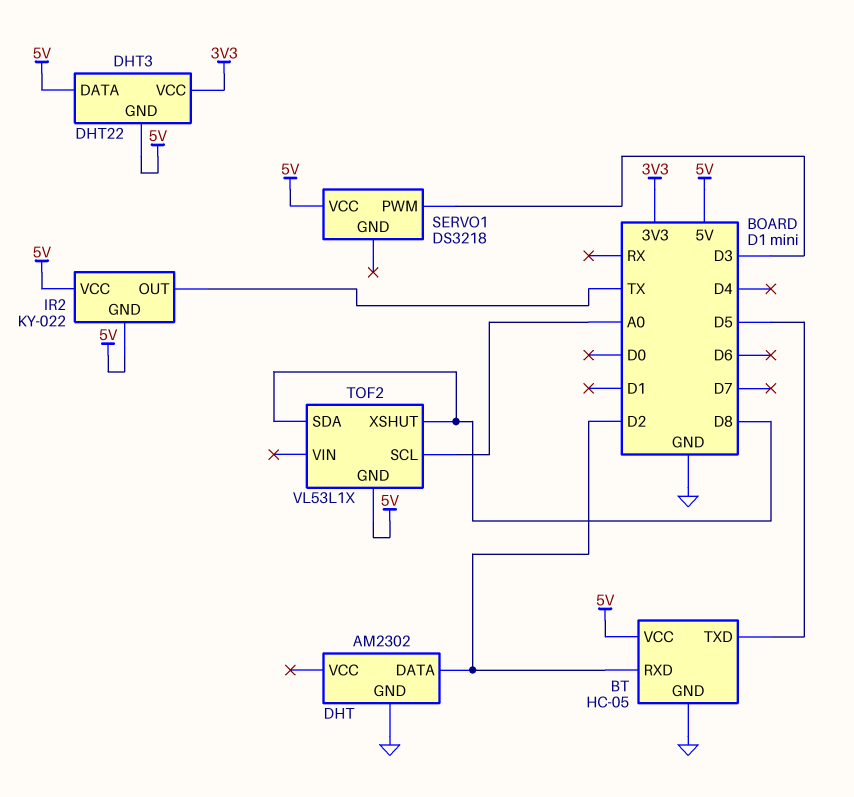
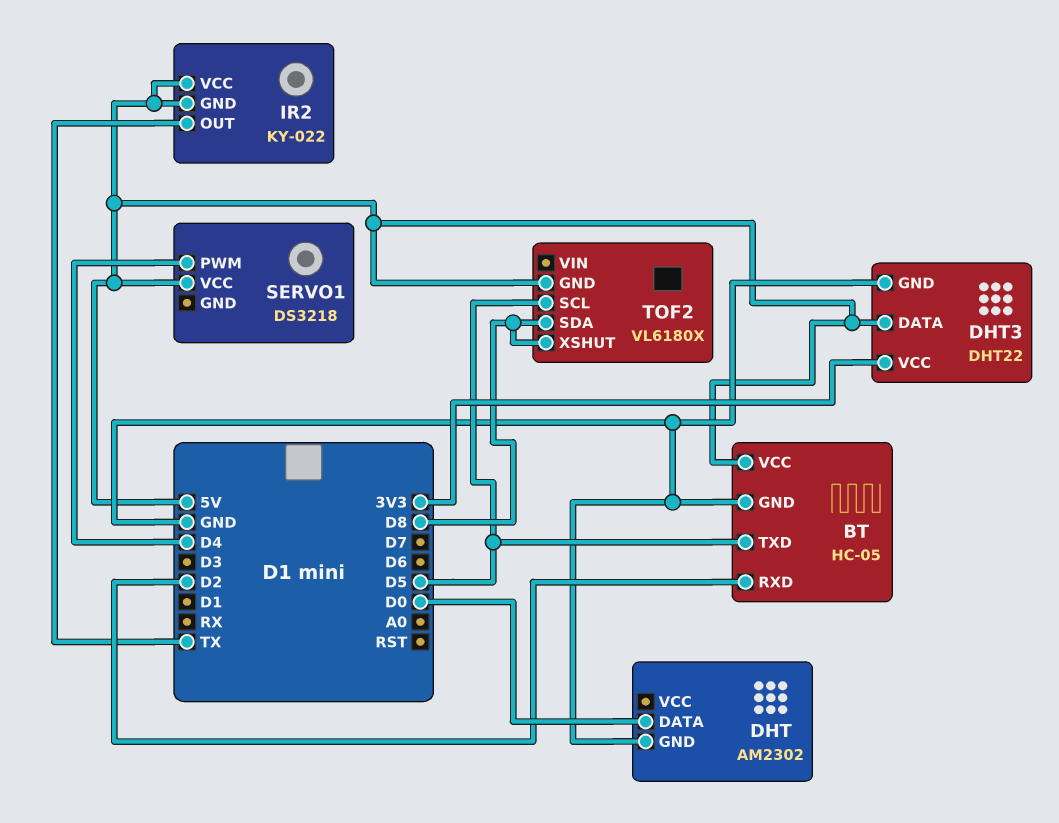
DHT pin DATA: D2 -> D0
DHT3 pin GND: 5V -> GND
SERVO1 pin PWM: D3 -> D4
TOF2: VL53L1X -> VL6180X
TOF2 pin SCL: A0 -> D5

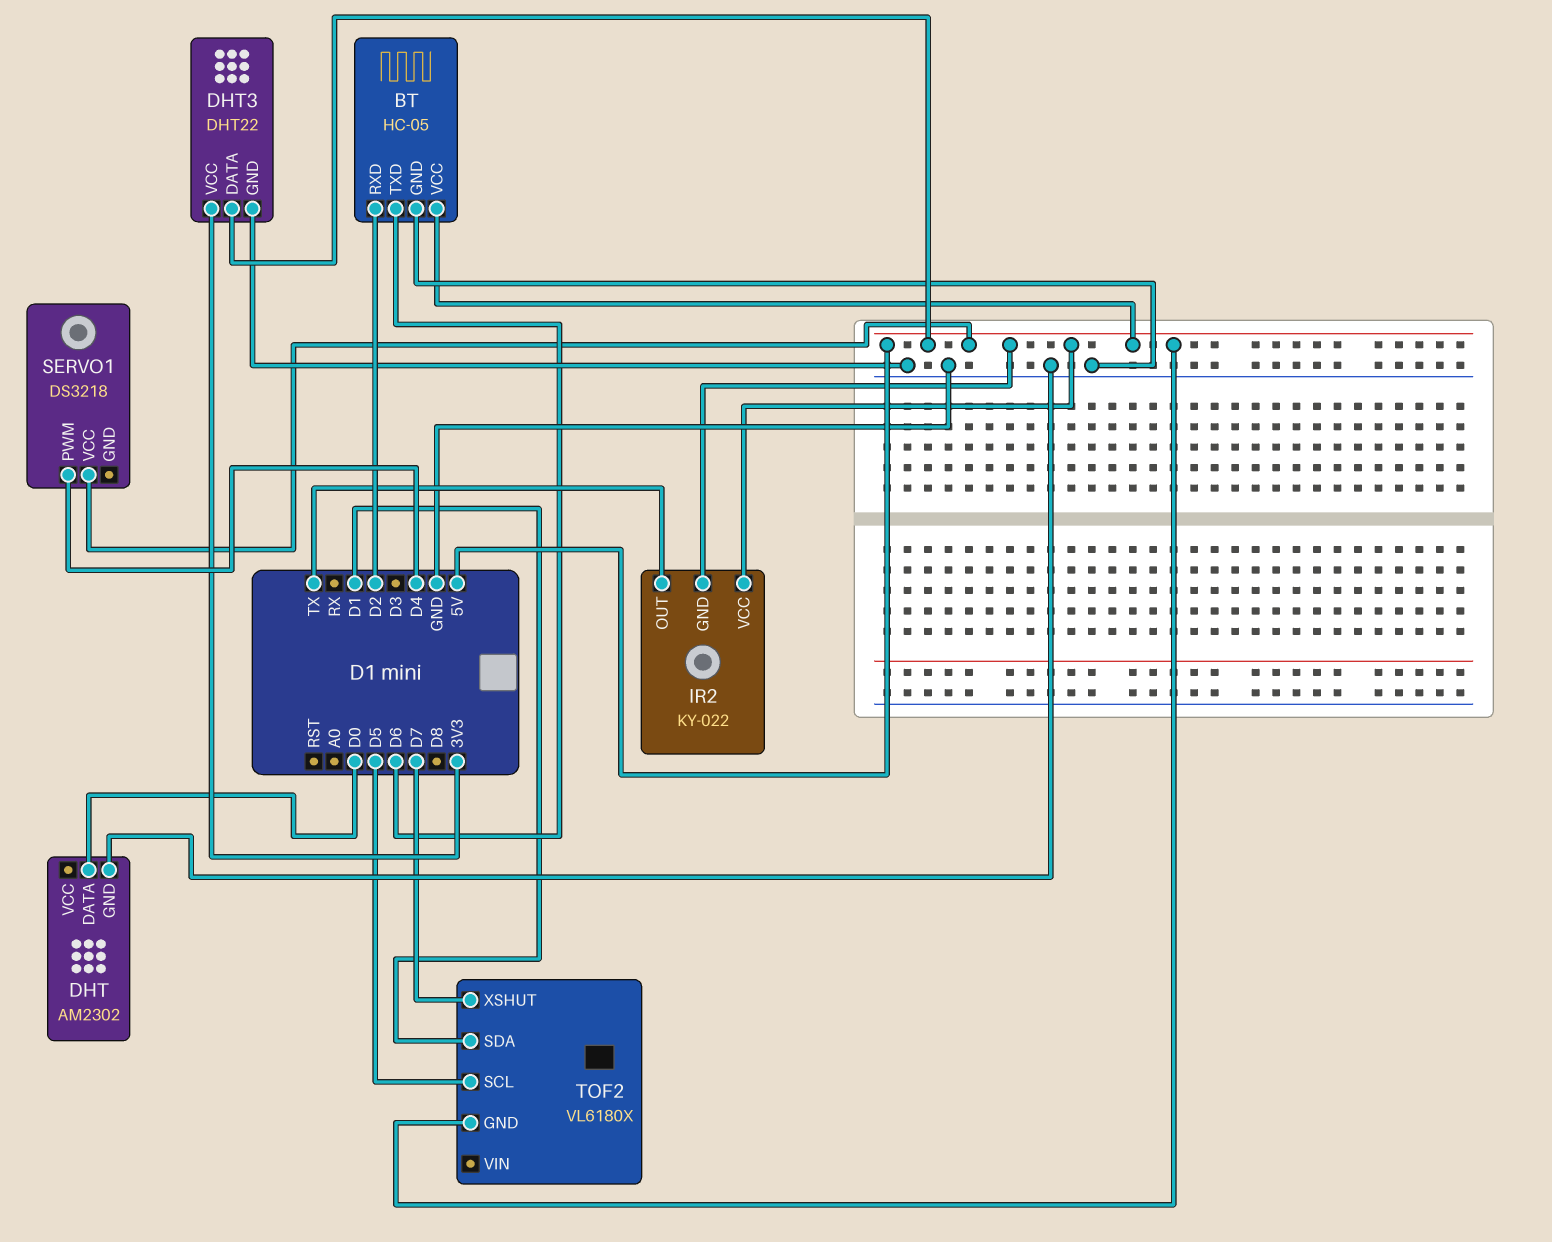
BT pin TXD: D5 -> D6
TOF2 pin SDA: D8 -> D1
TOF2 pin XSHUT: D8 -> D7

